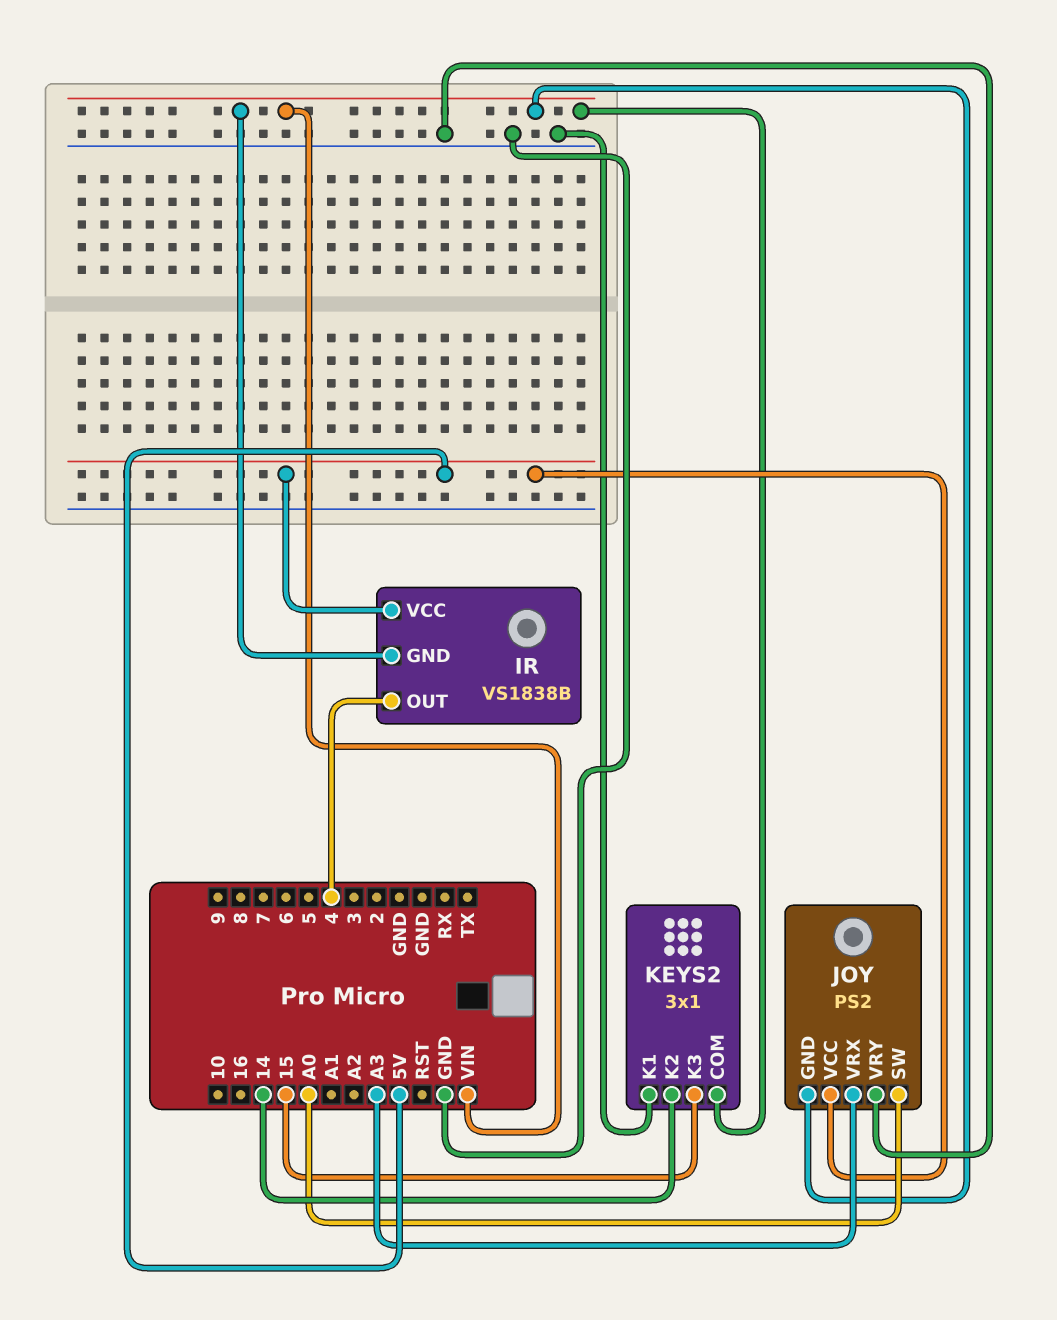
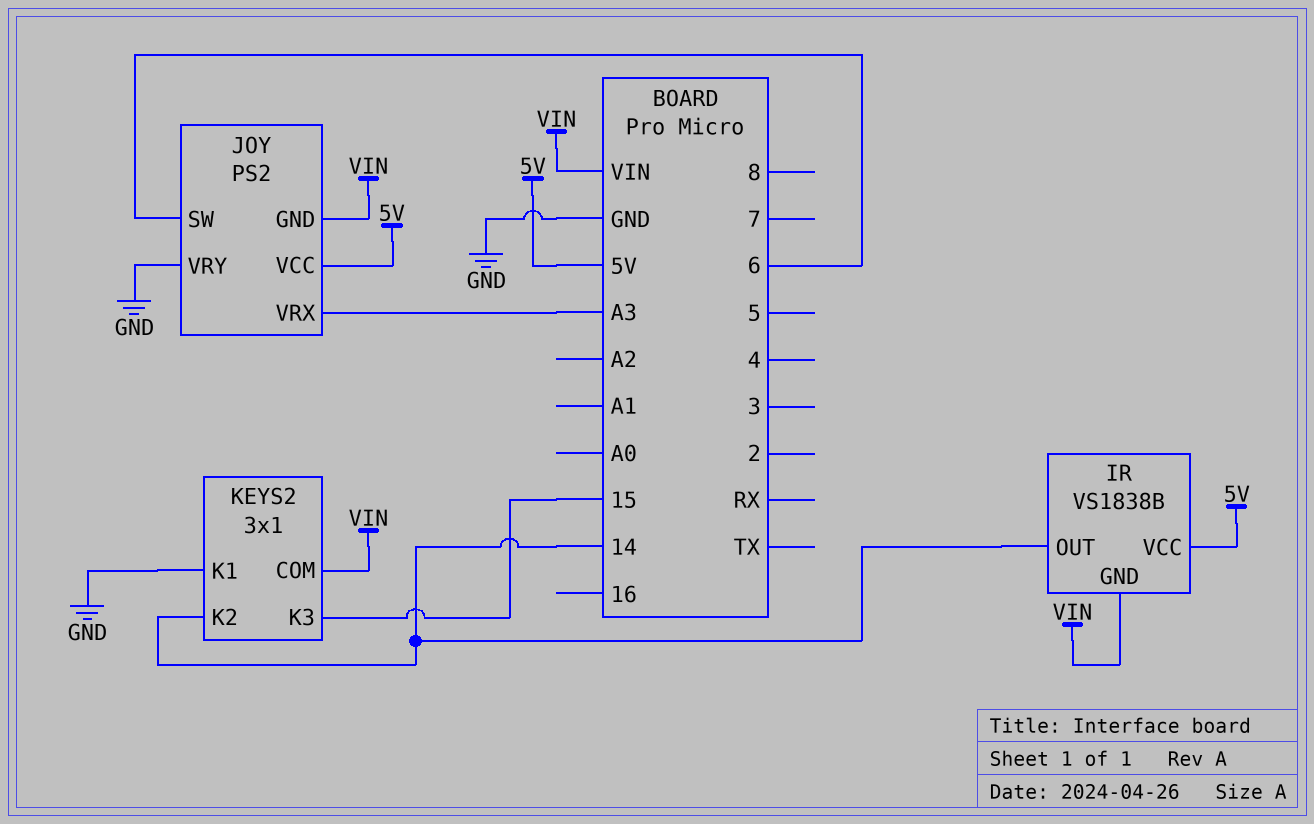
IR pin OUT: 4 -> 14
JOY pin SW: A0 -> 6

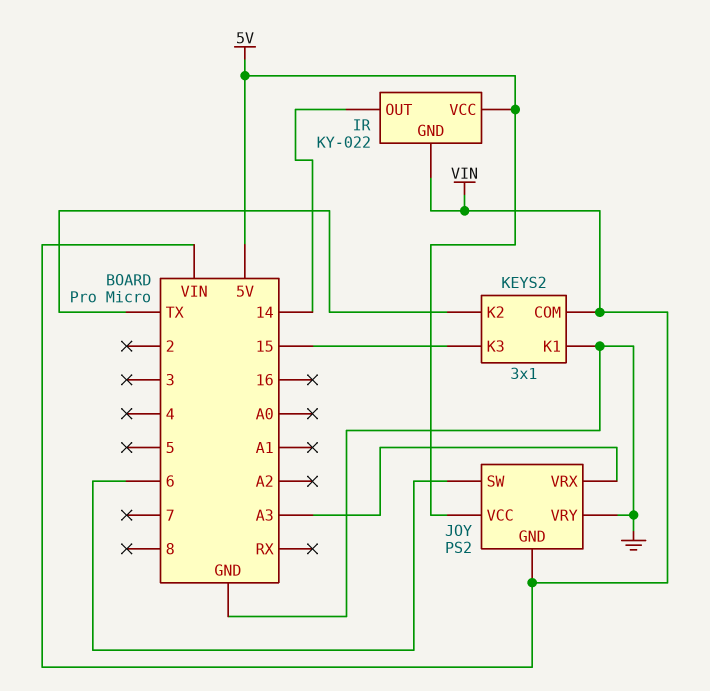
IR: VS1838B -> KY-022
KEYS2 pin K2: 14 -> TX

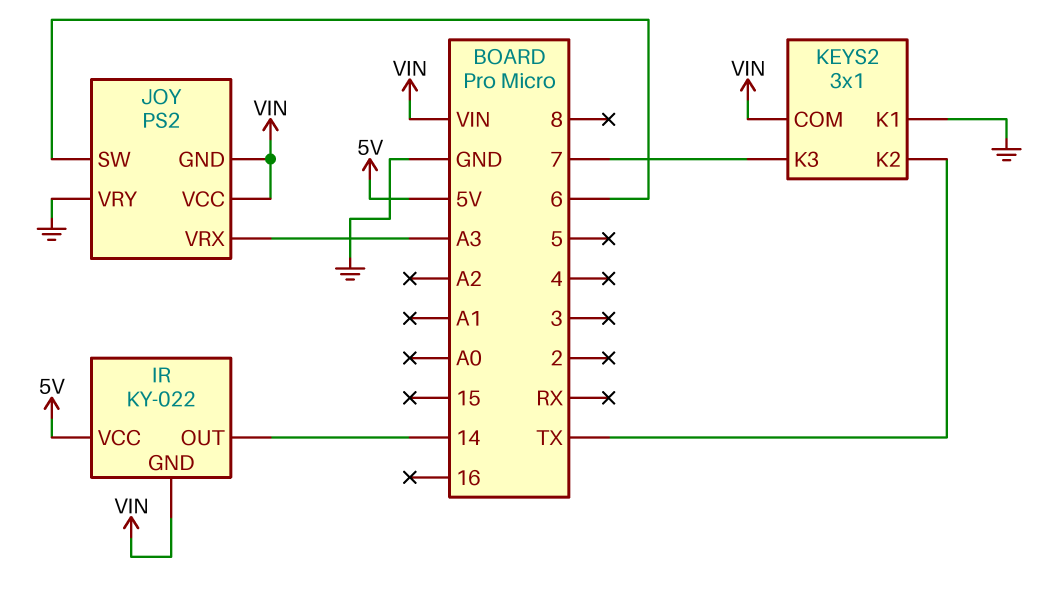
JOY pin VCC: 5V -> VIN
KEYS2 pin K3: 15 -> 7

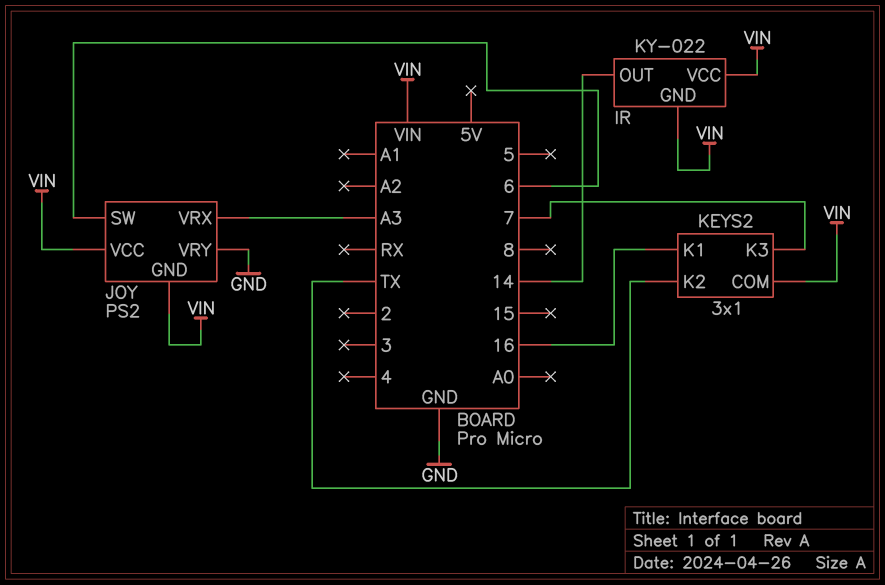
IR pin VCC: 5V -> VIN
KEYS2 pin K1: GND -> 16

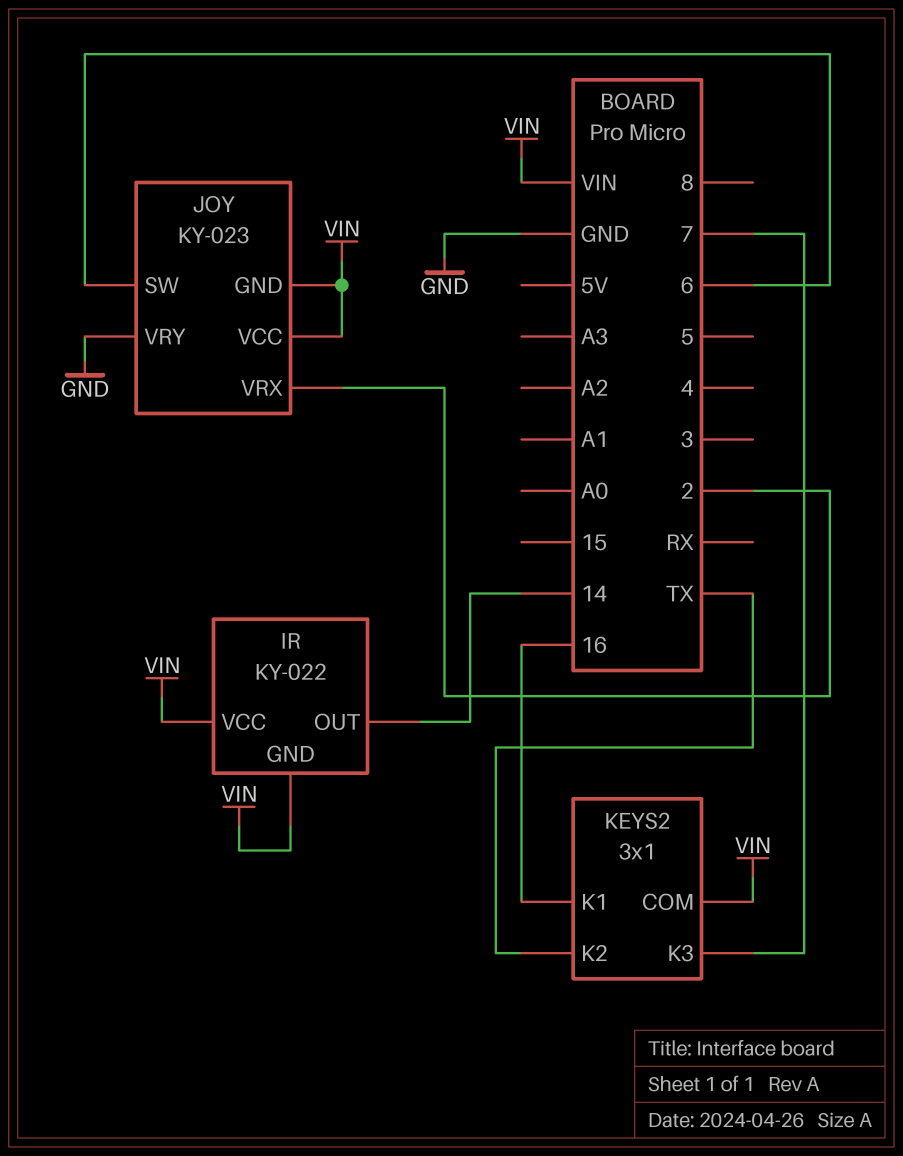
JOY: PS2 -> KY-023
JOY pin VRX: A3 -> 2

